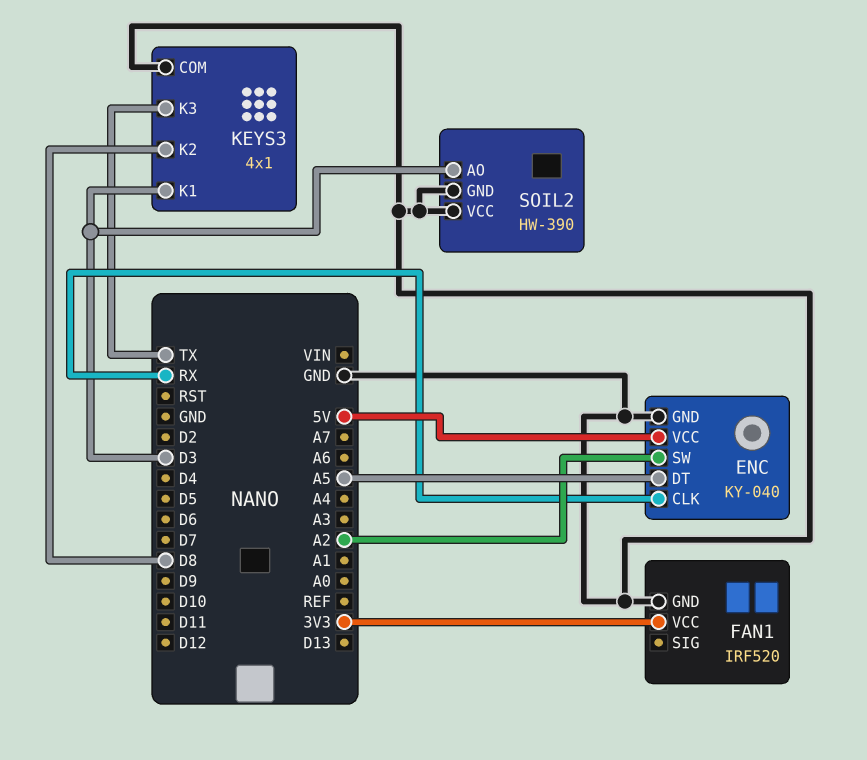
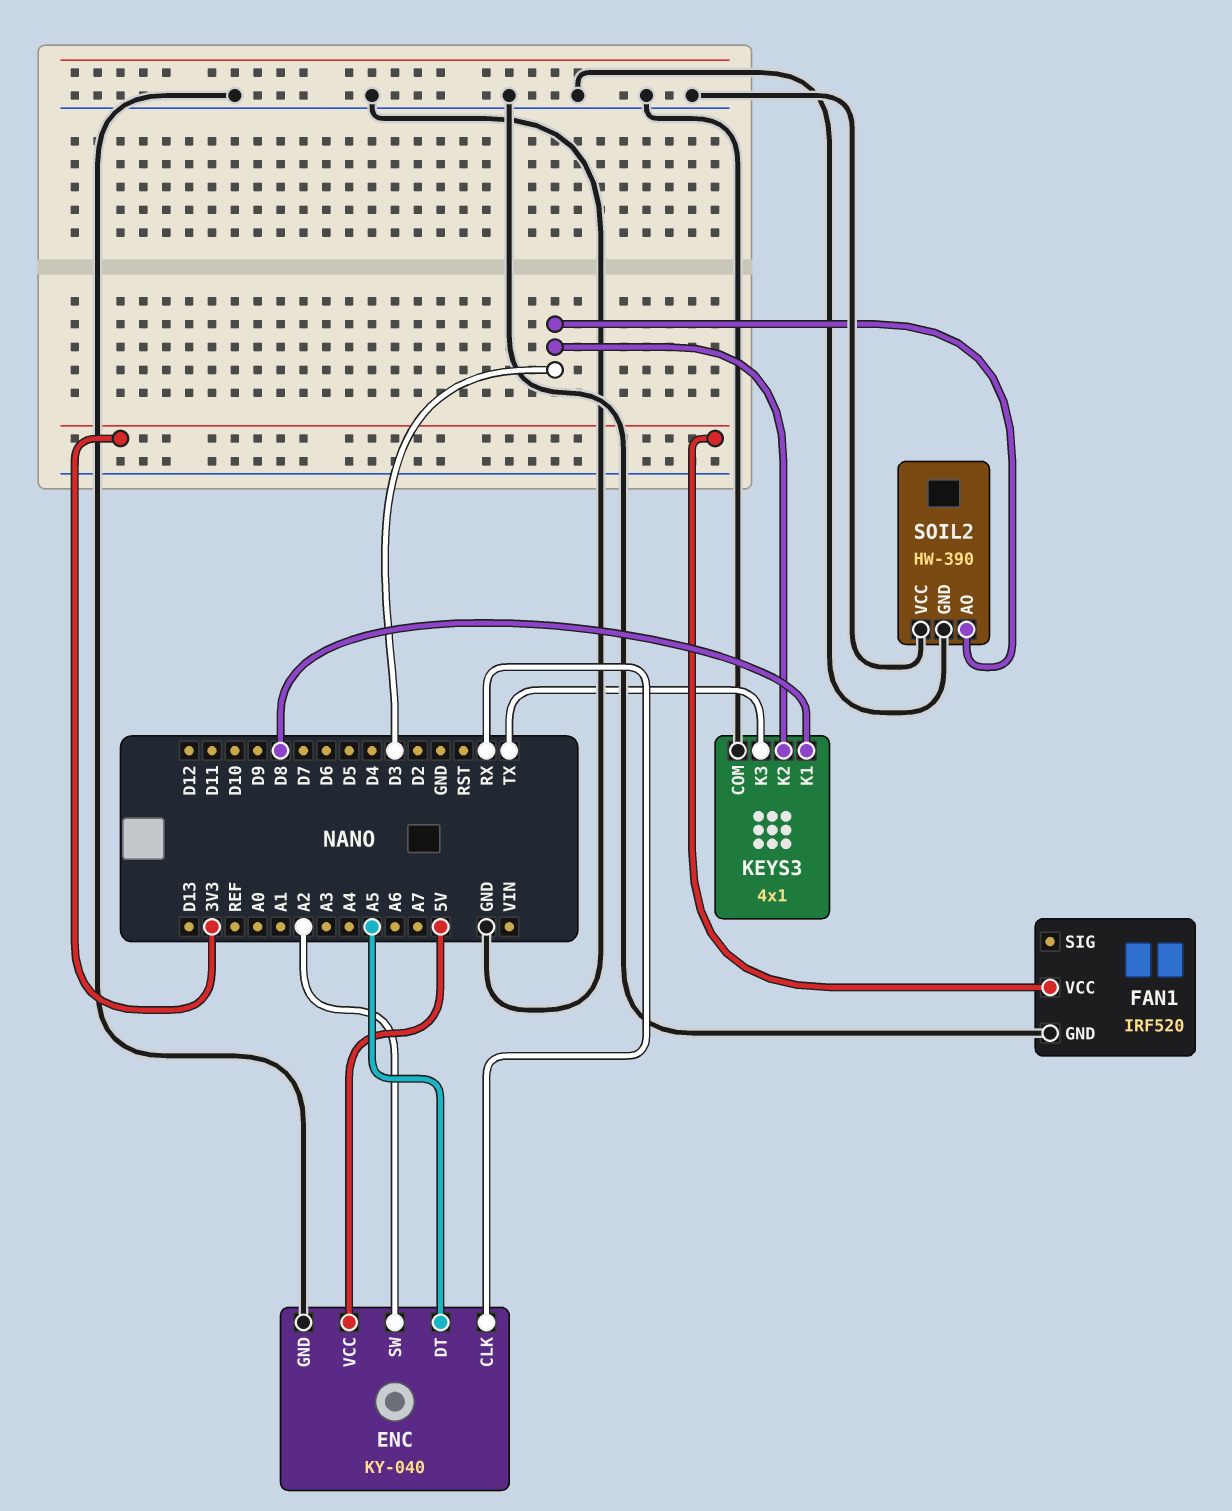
KEYS3 pin K1: D3 -> D8
KEYS3 pin K2: D8 -> D3

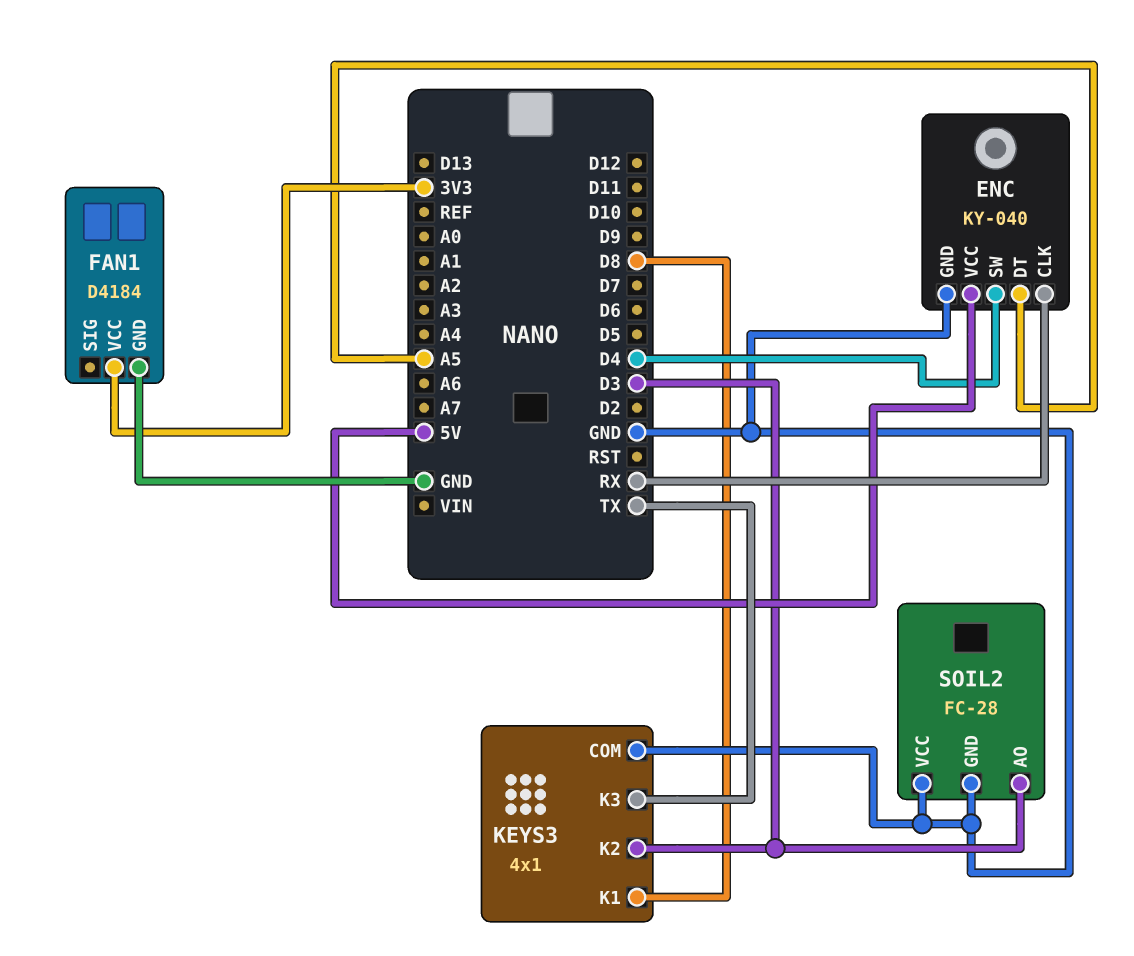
ENC pin SW: A2 -> D4
FAN1: IRF520 -> D4184
SOIL2: HW-390 -> FC-28

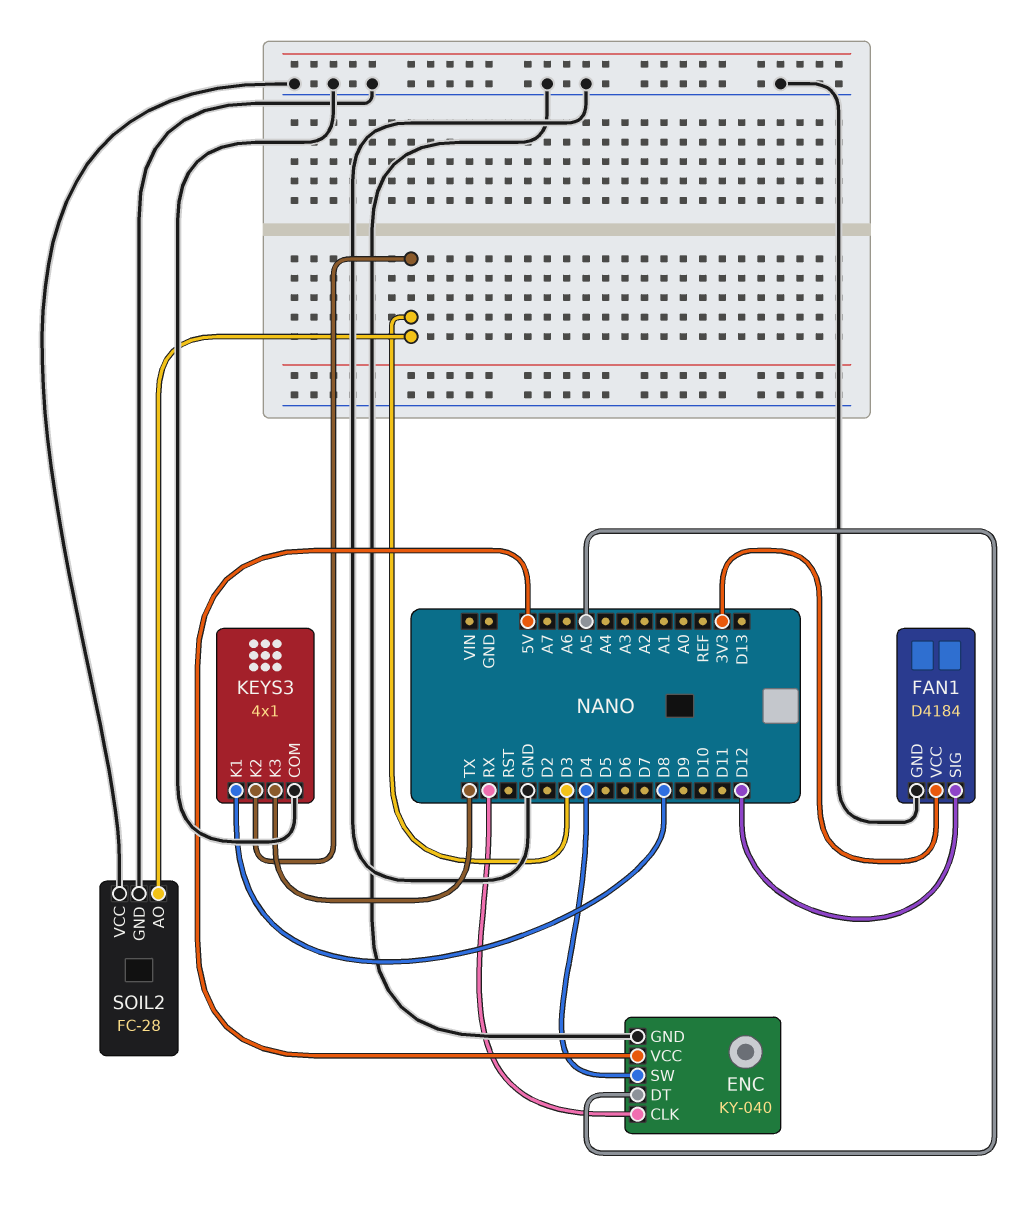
FAN1 pin SIG: none -> D12

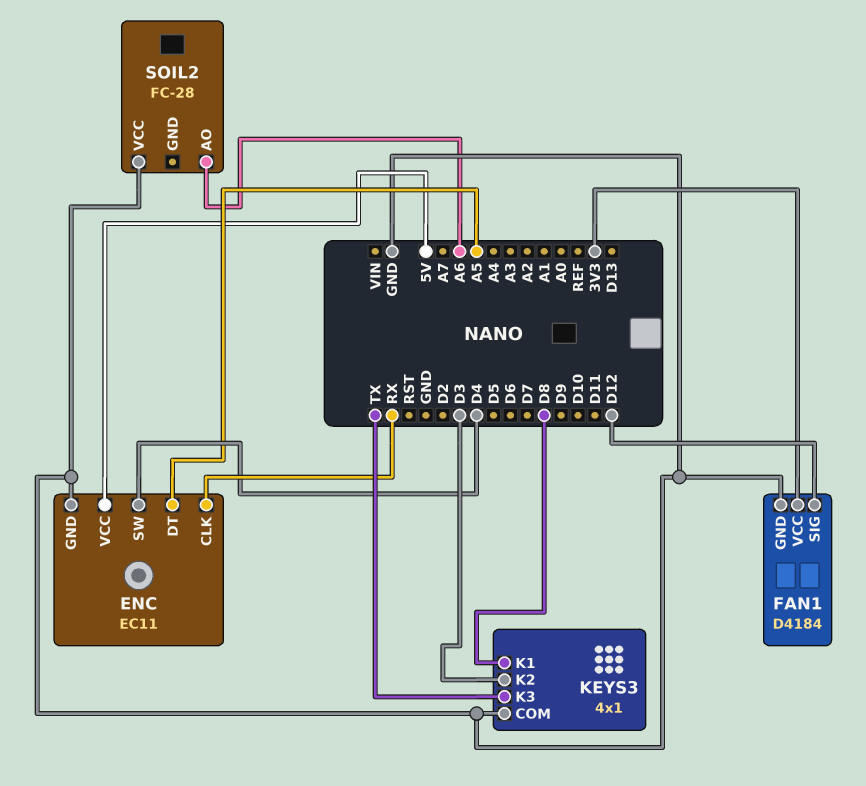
ENC: KY-040 -> EC11
SOIL2 pin AO: D3 -> A6
SOIL2 pin GND: GND -> none

